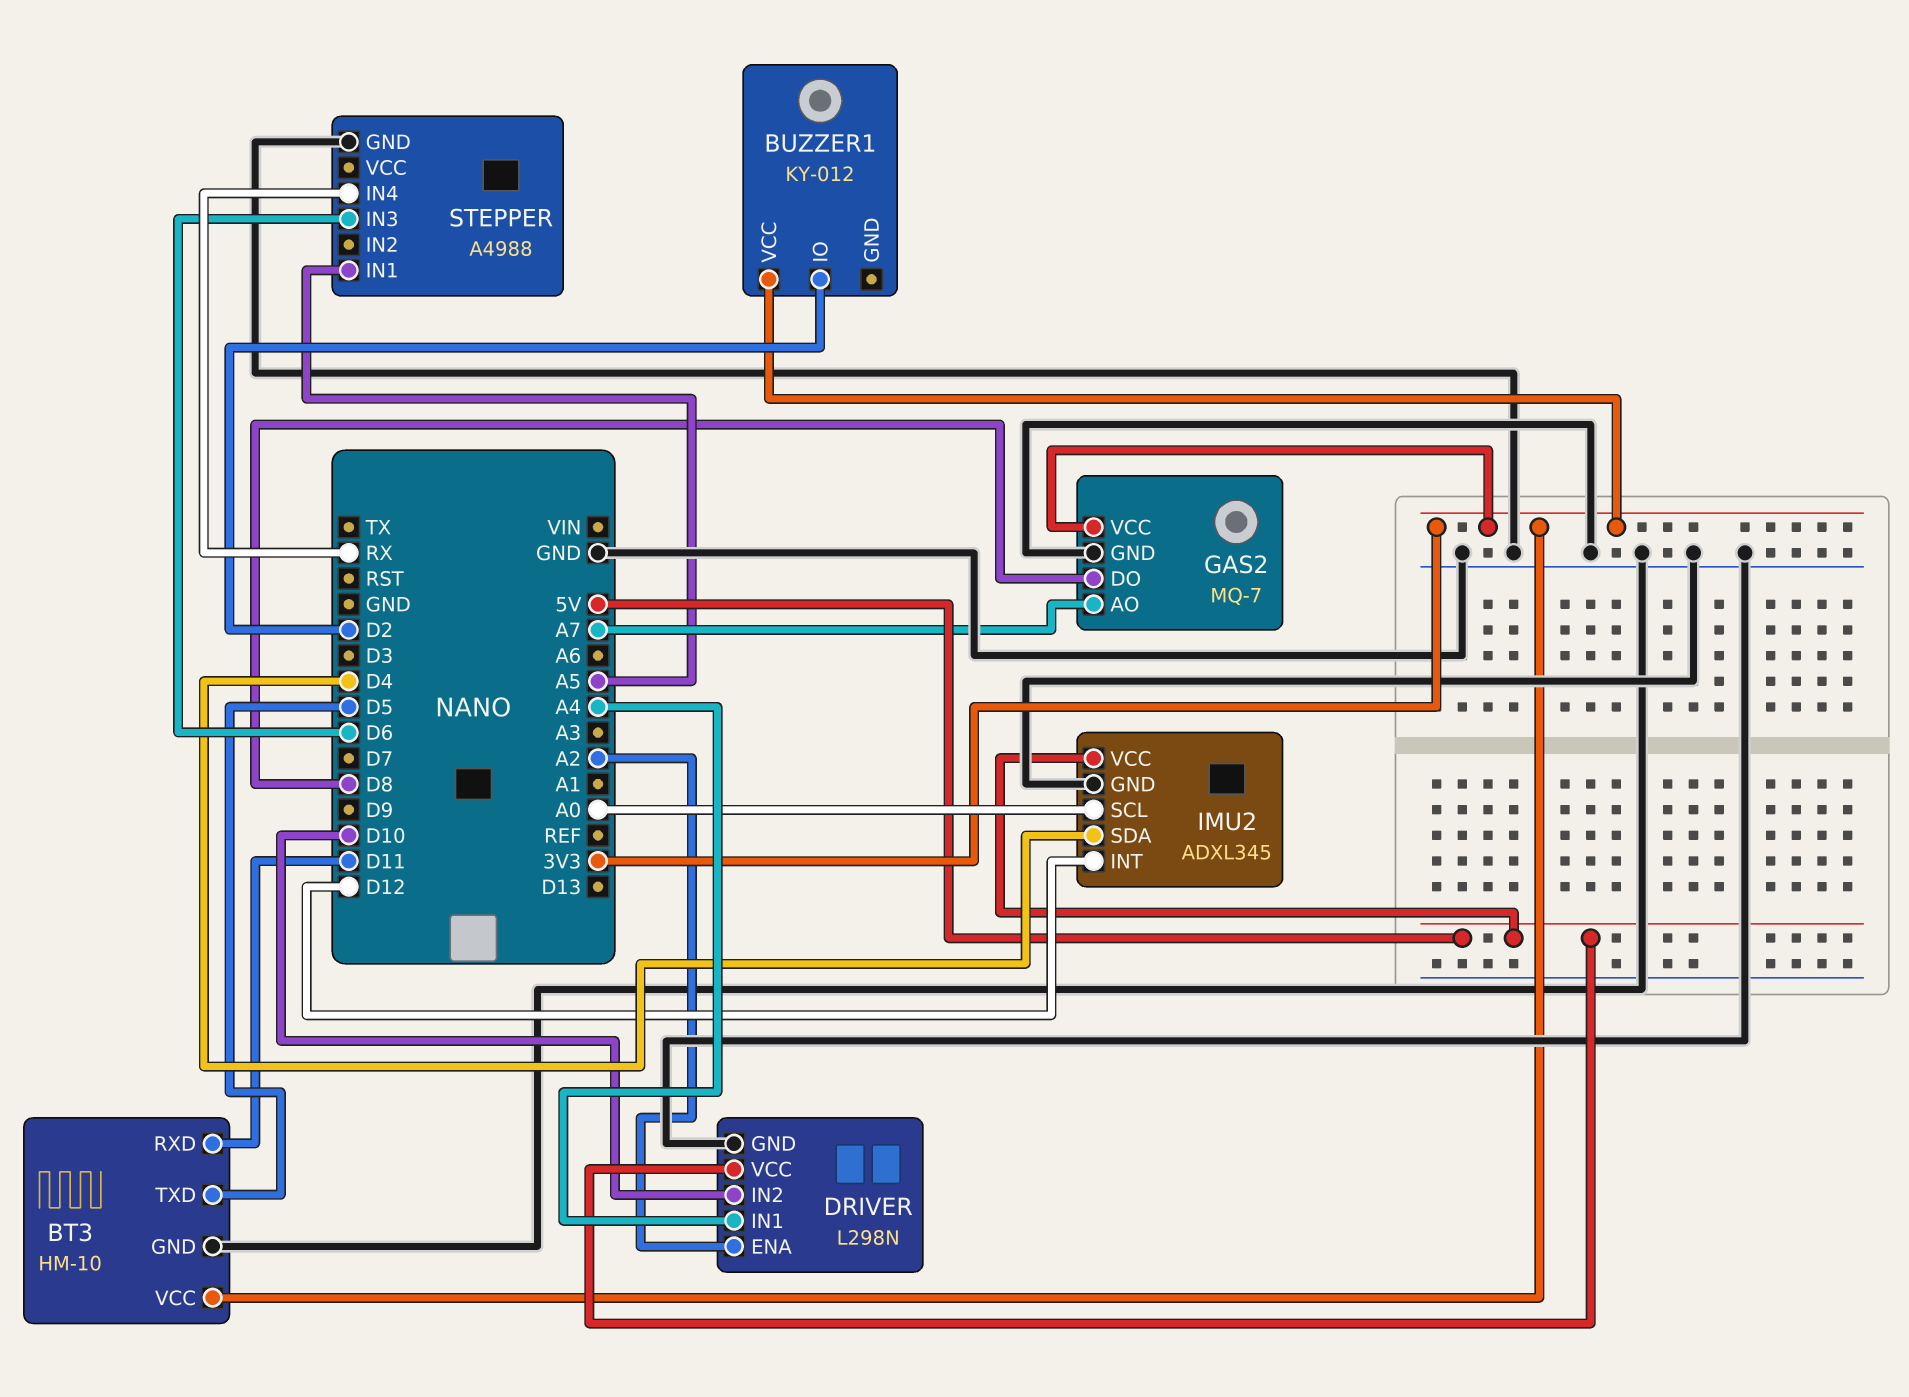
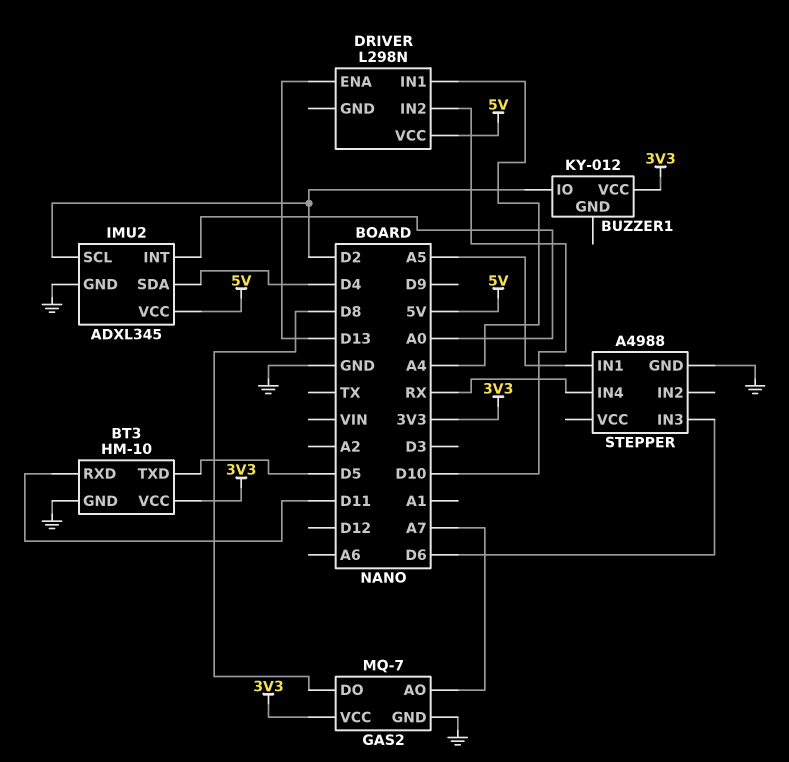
DRIVER pin ENA: A2 -> D13
DRIVER pin GND: GND -> none
IMU2 pin INT: D12 -> A0
IMU2 pin SCL: A0 -> D2

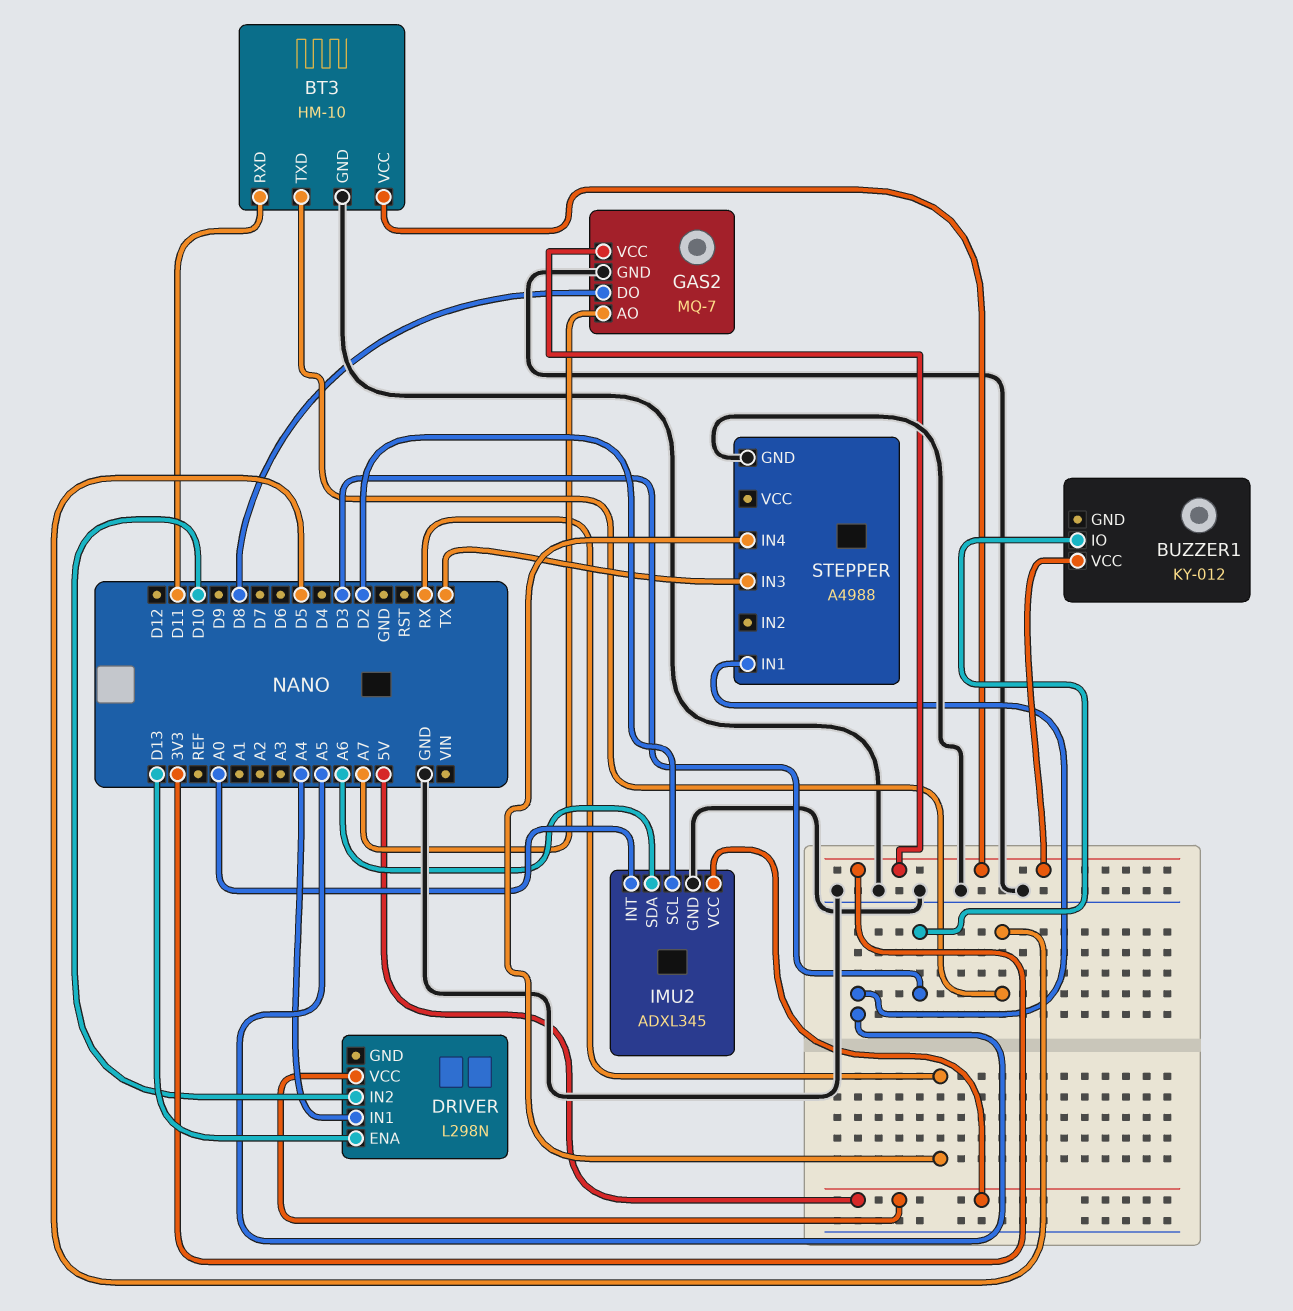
BUZZER1 pin IO: D2 -> D3
IMU2 pin SDA: D4 -> A6
STEPPER pin IN3: D6 -> TX

